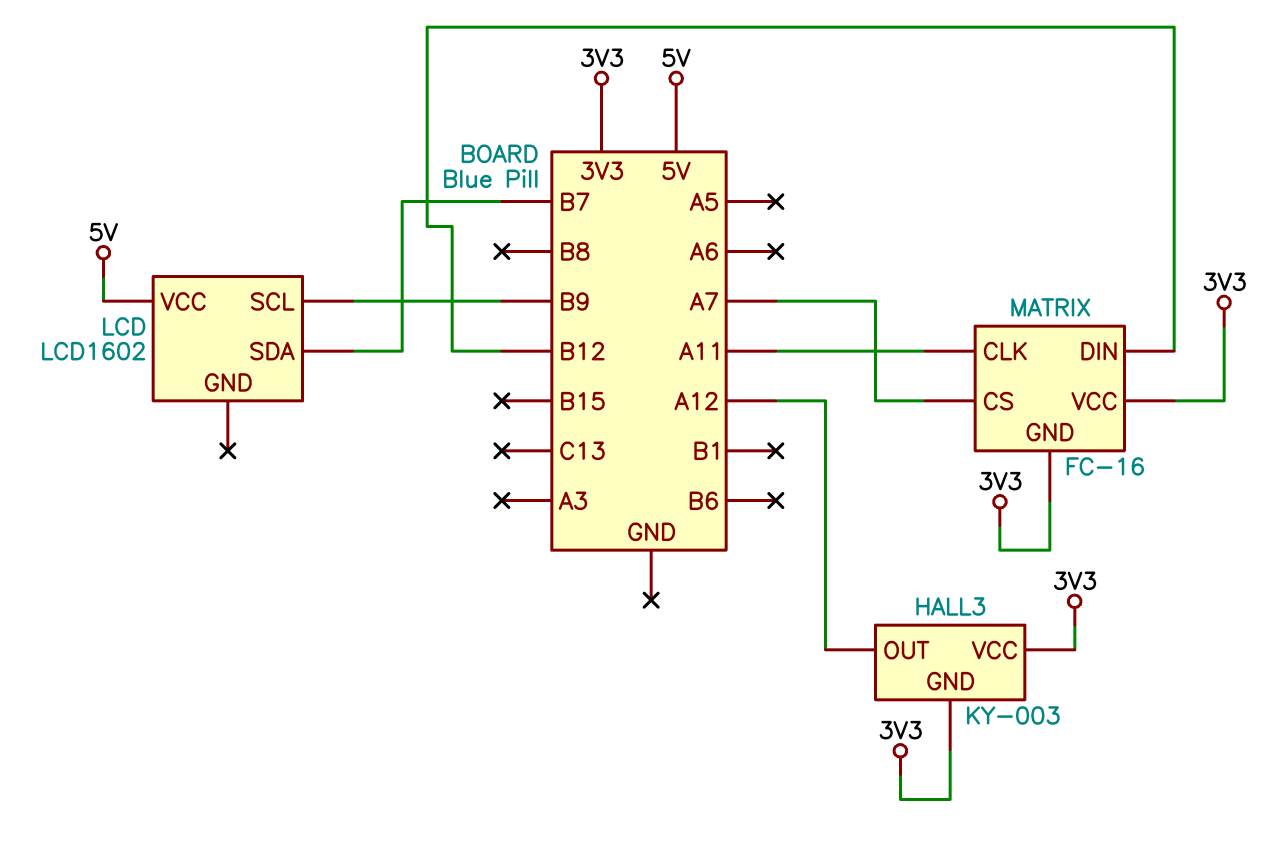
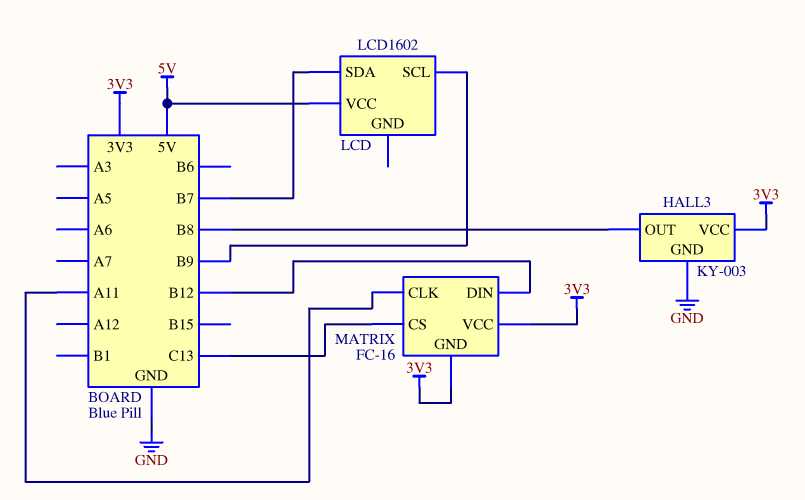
HALL3 pin GND: 3V3 -> GND
HALL3 pin OUT: A12 -> B8
MATRIX pin CS: A7 -> C13

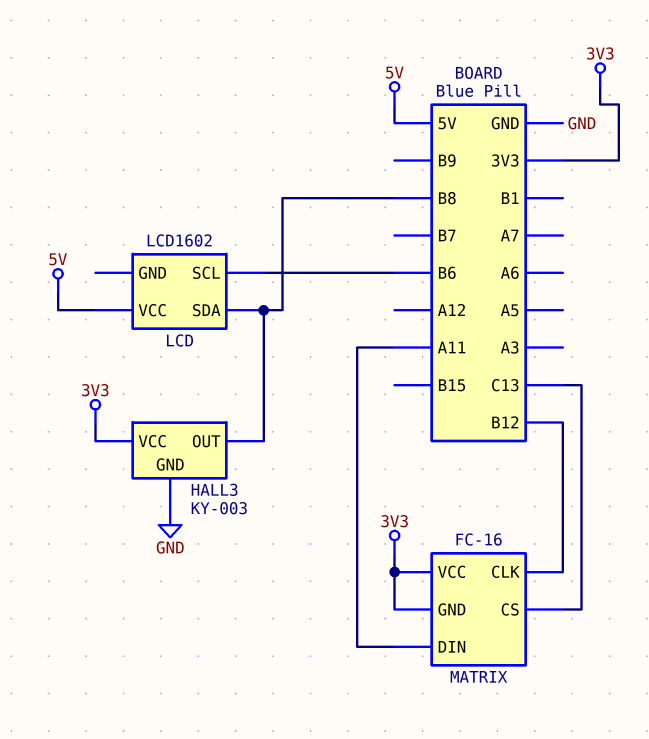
LCD pin SCL: B9 -> B6
LCD pin SDA: B7 -> B8
MATRIX pin CLK: A11 -> B12
MATRIX pin DIN: B12 -> A11

